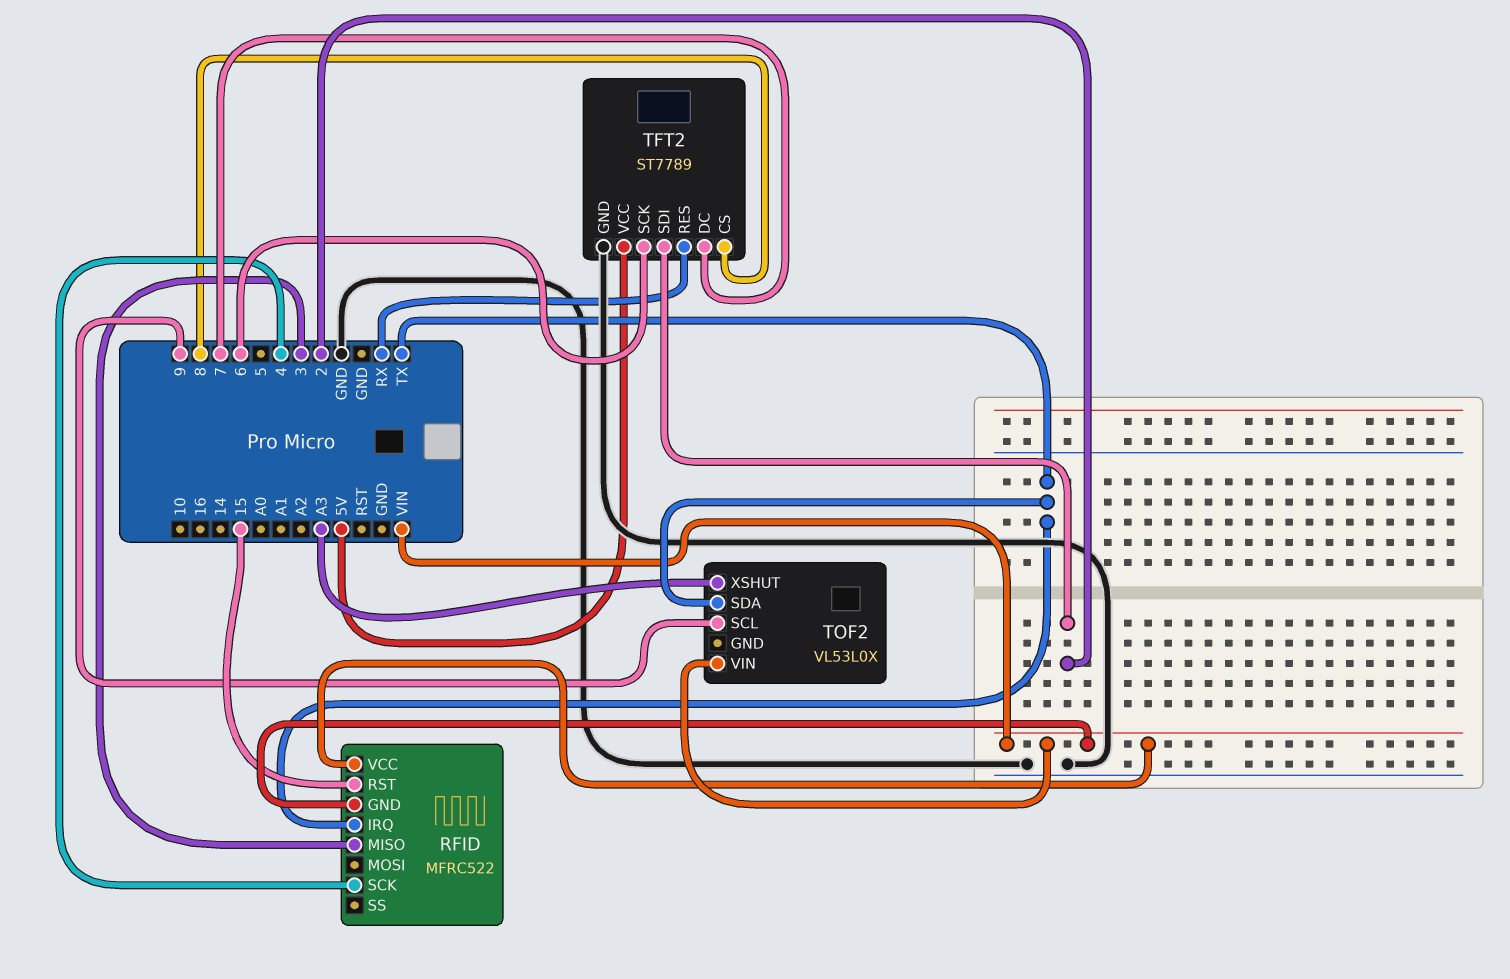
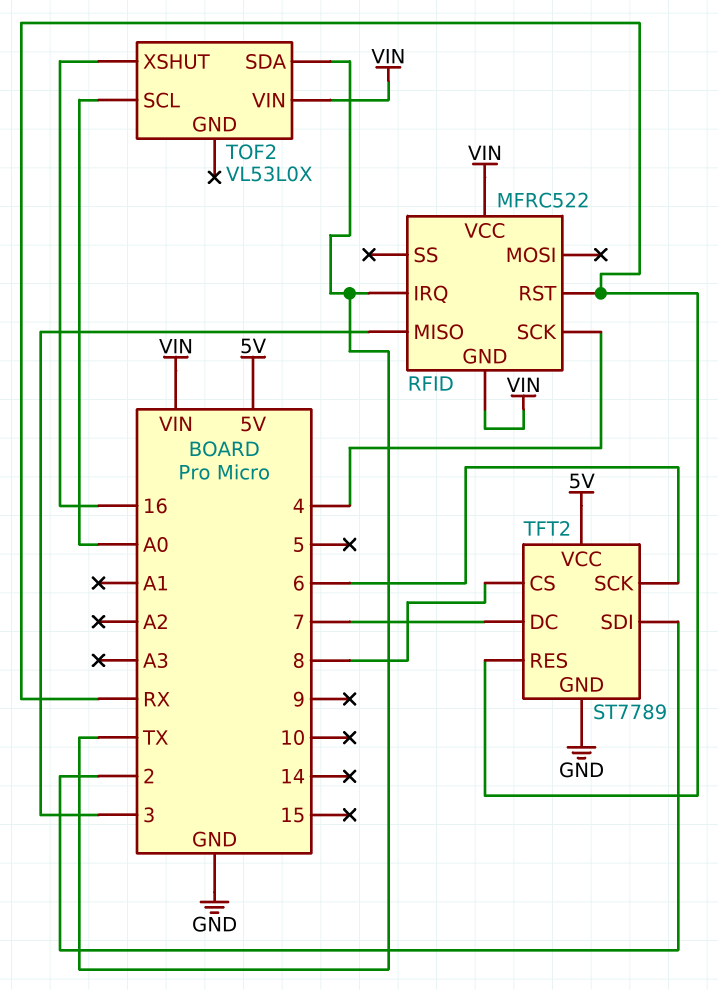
RFID pin RST: 15 -> RX
TOF2 pin SCL: 9 -> A0
TOF2 pin XSHUT: A3 -> 16

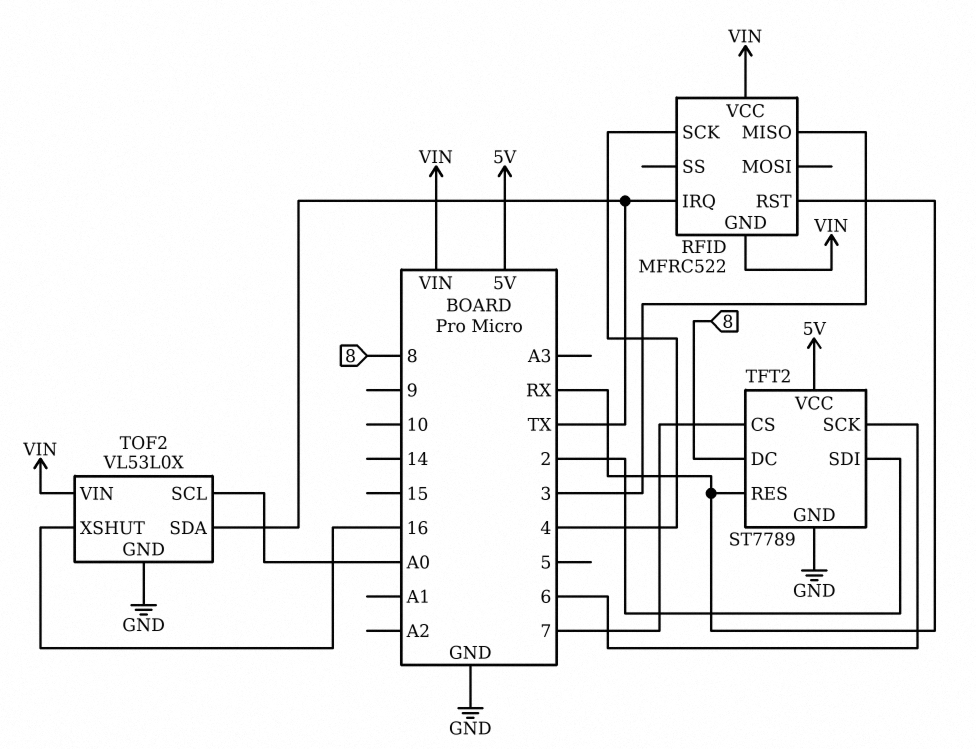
TFT2 pin CS: 8 -> 7
TFT2 pin DC: 7 -> 8
TOF2 pin GND: none -> GND

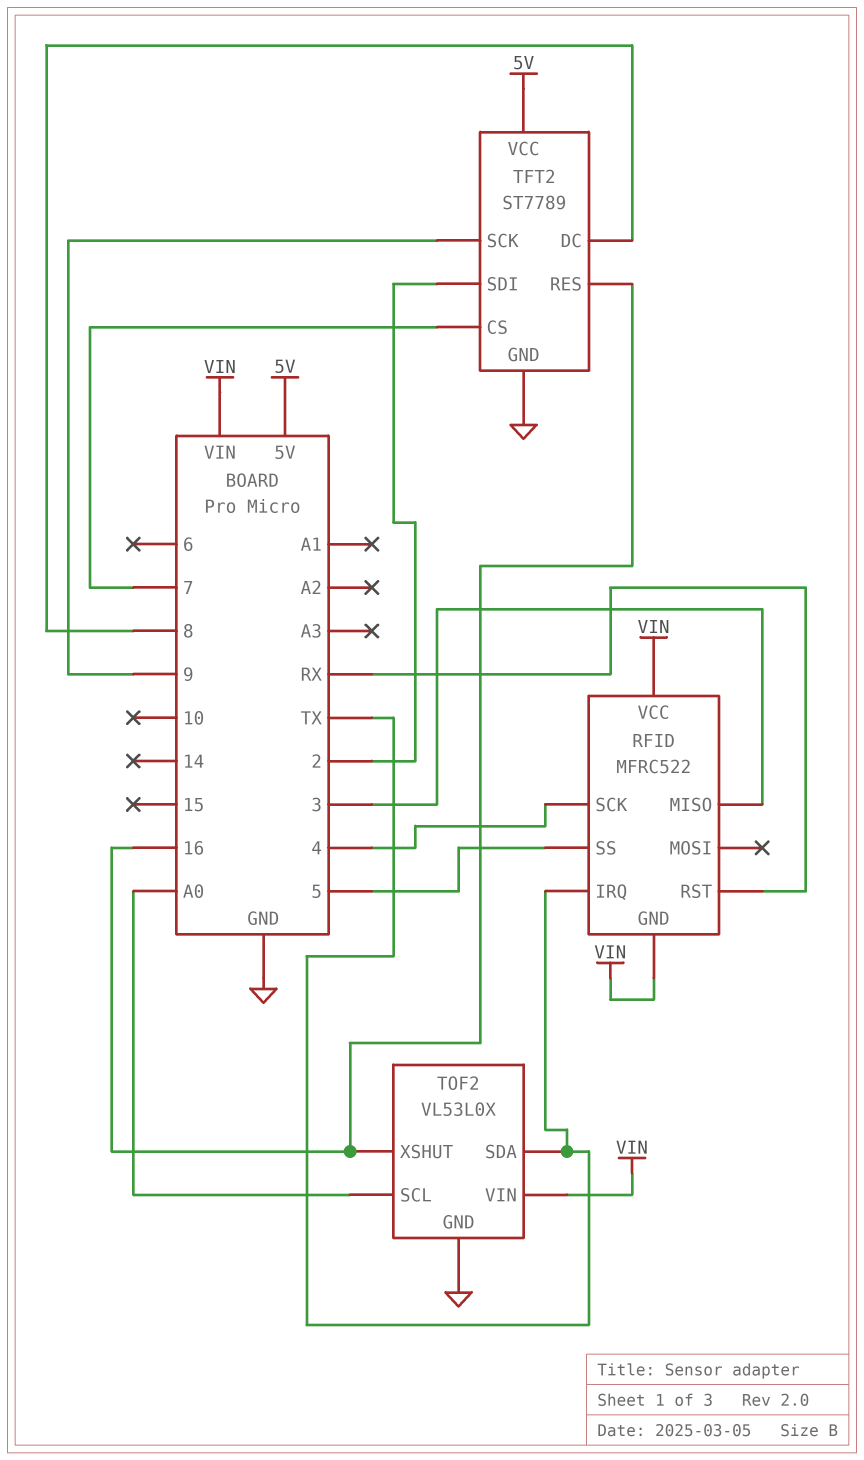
RFID pin SS: none -> 5
TFT2 pin RES: RX -> 16
TFT2 pin SCK: 6 -> 9

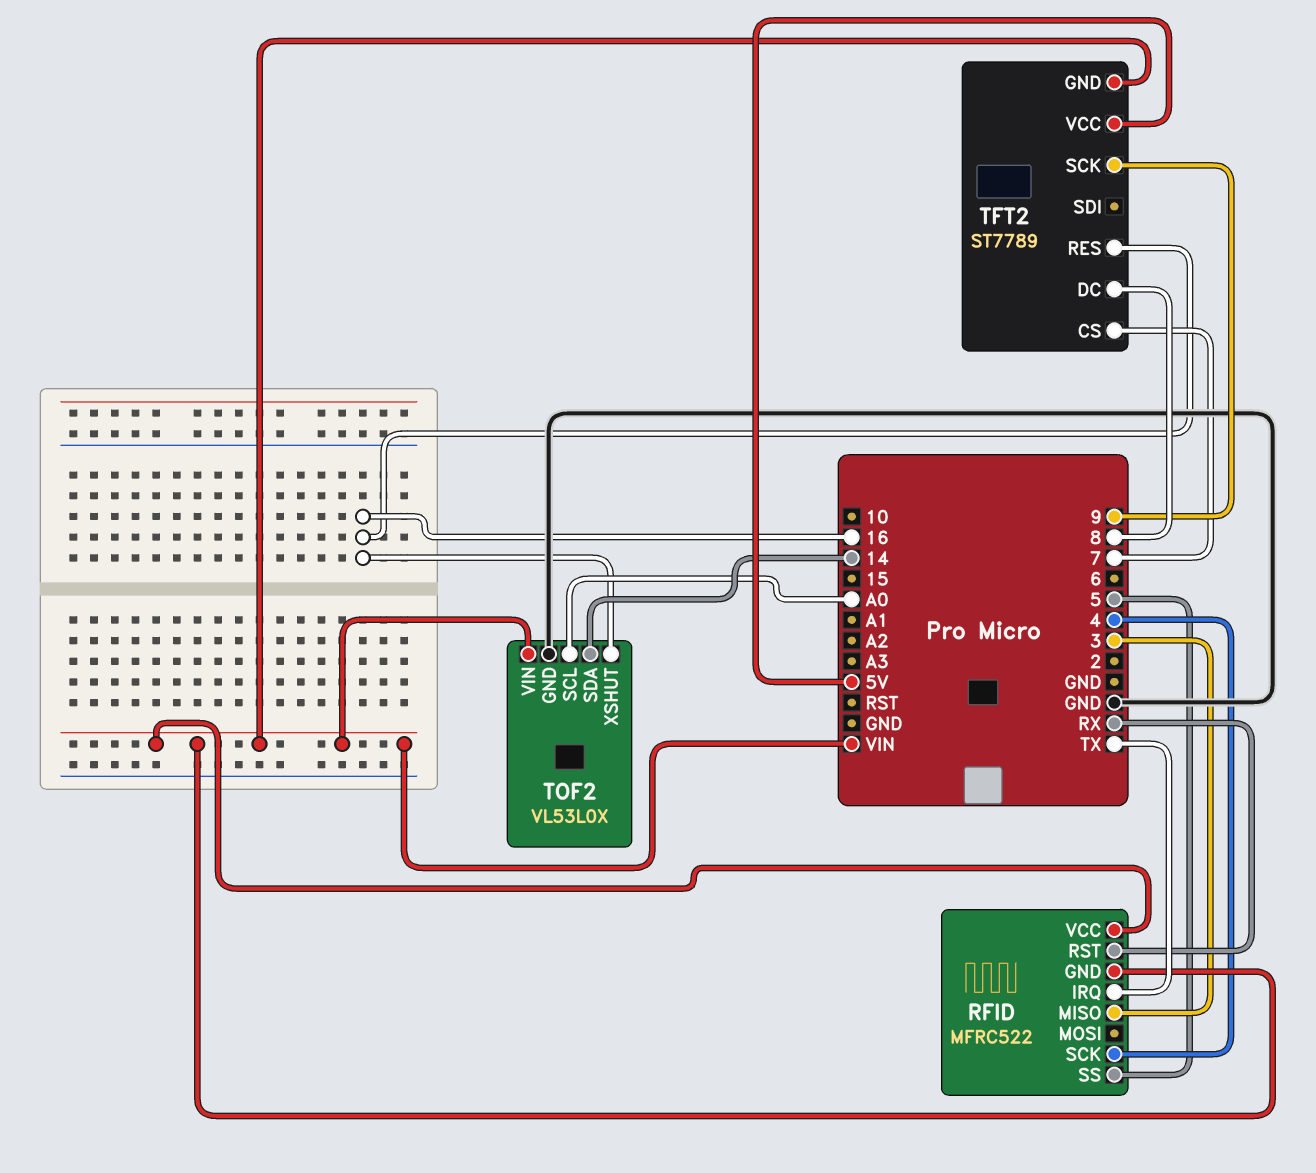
TFT2 pin GND: GND -> VIN
TFT2 pin SDI: 2 -> none
TOF2 pin SDA: TX -> 14

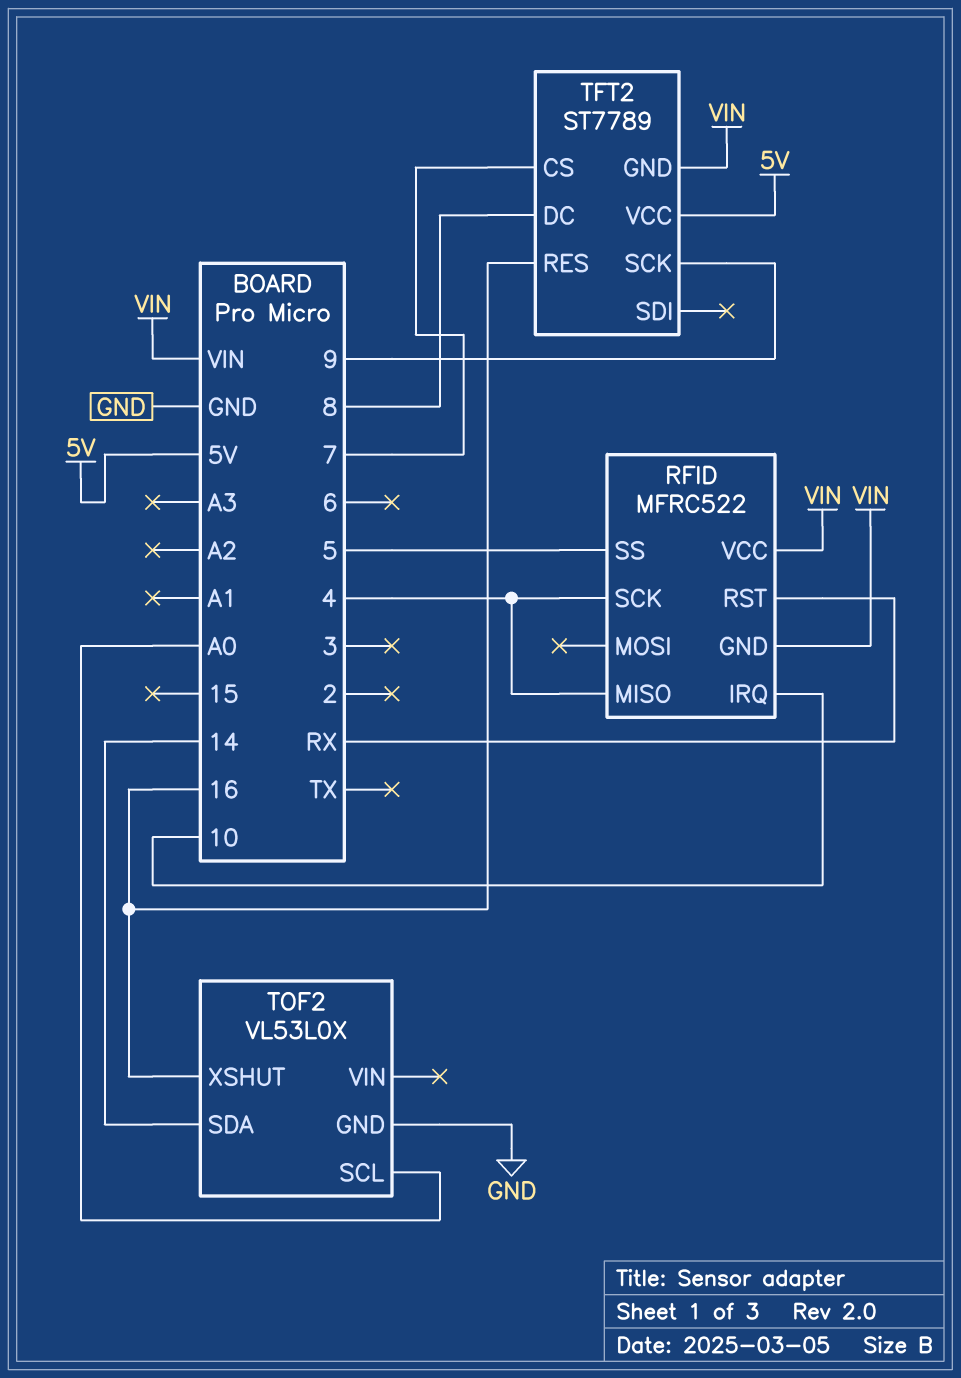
RFID pin IRQ: TX -> 10
RFID pin MISO: 3 -> 4
TOF2 pin VIN: VIN -> none

